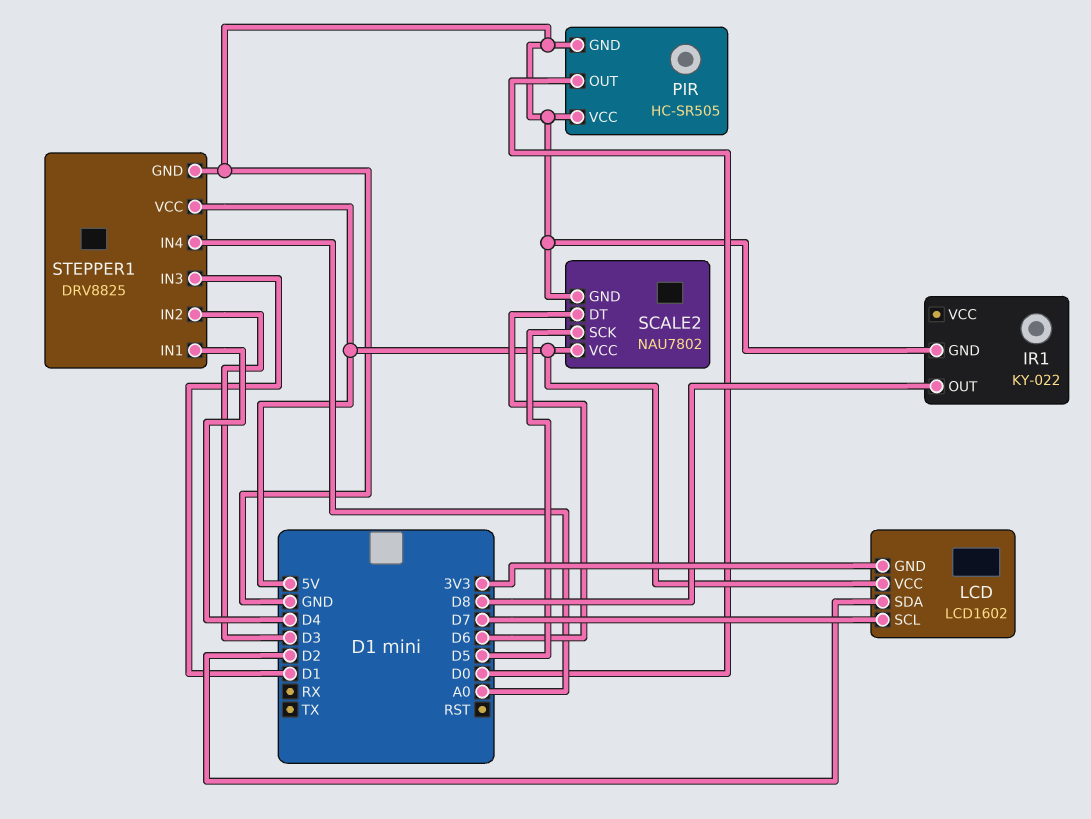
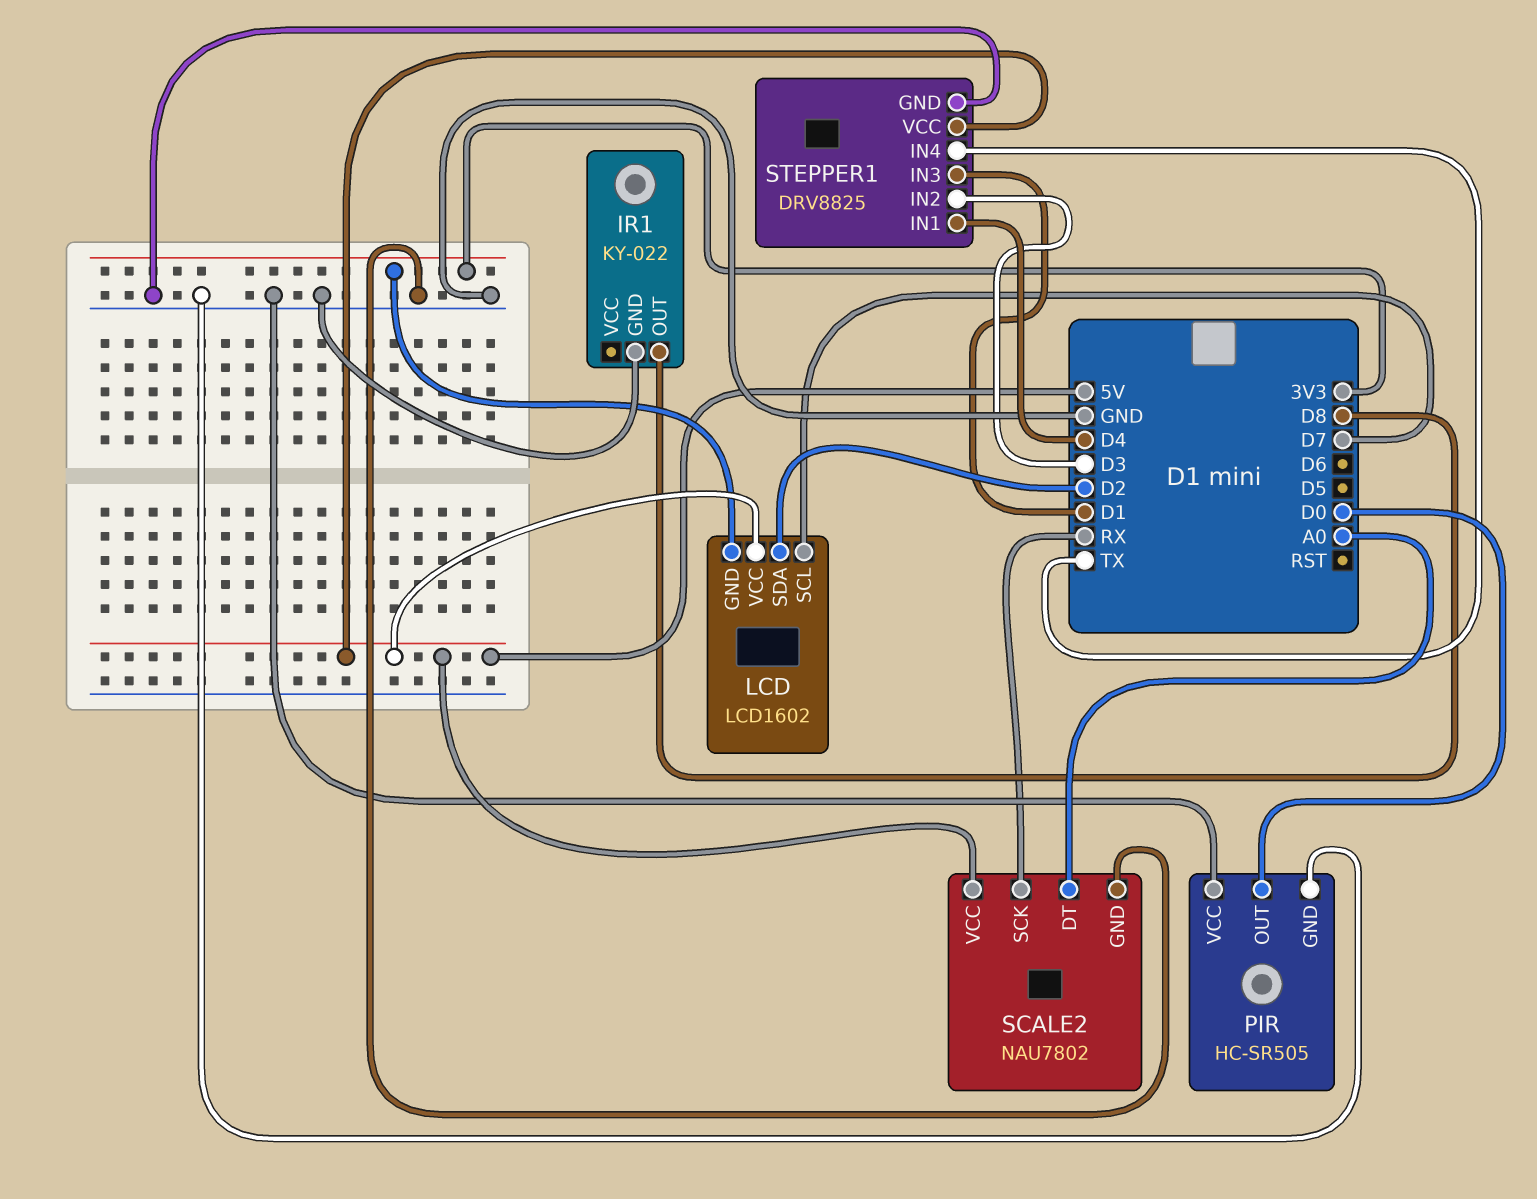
SCALE2 pin DT: D6 -> A0
SCALE2 pin SCK: D5 -> RX
STEPPER1 pin IN4: A0 -> TX

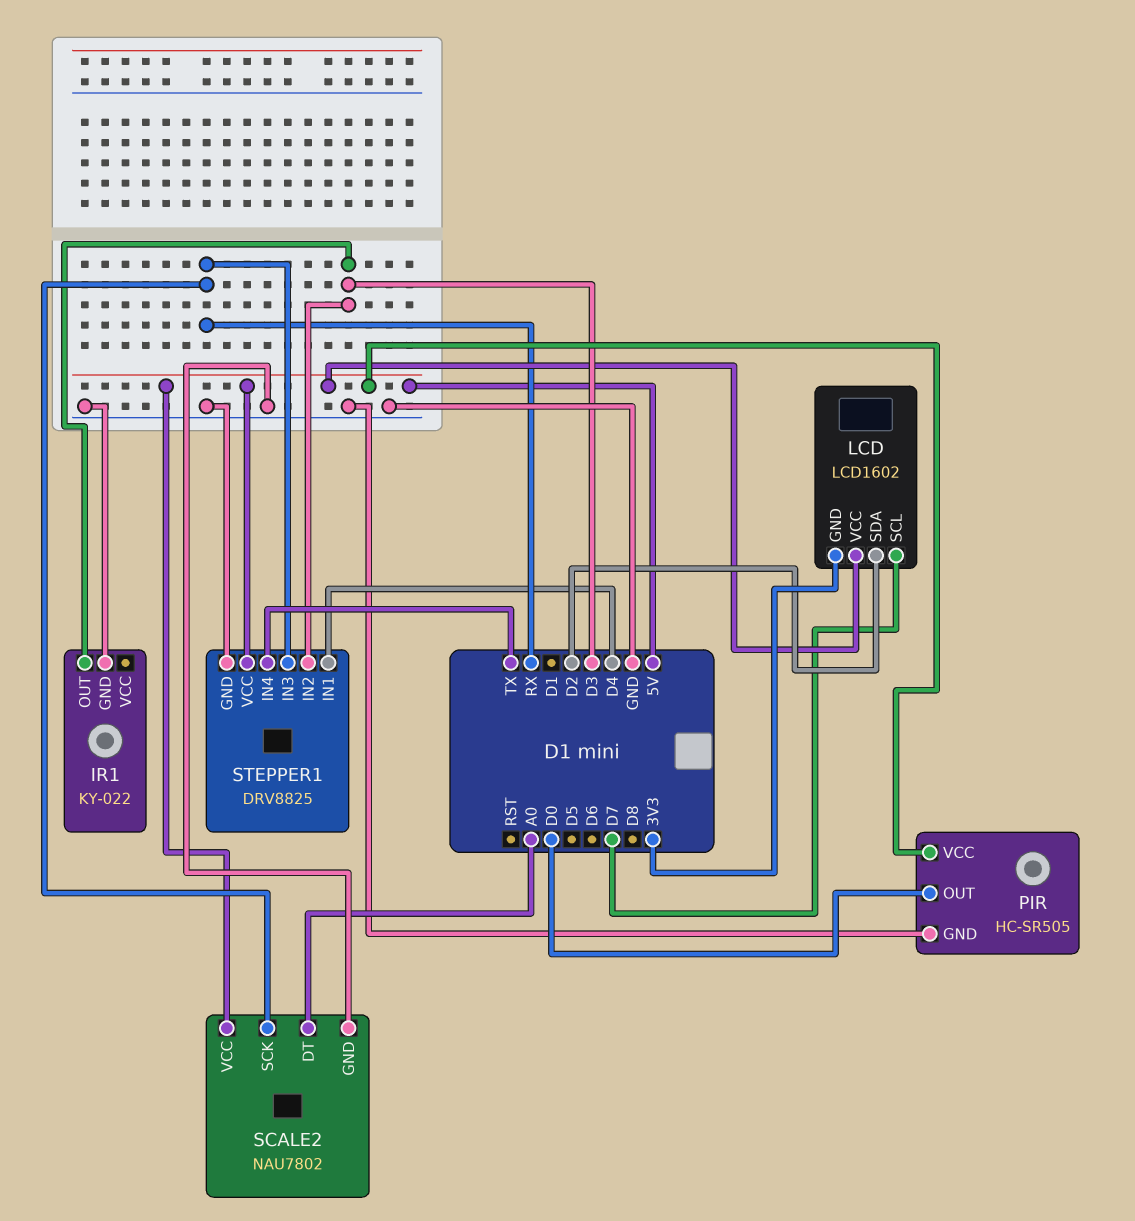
IR1 pin OUT: D8 -> D3
PIR pin VCC: GND -> 5V
STEPPER1 pin IN3: D1 -> RX

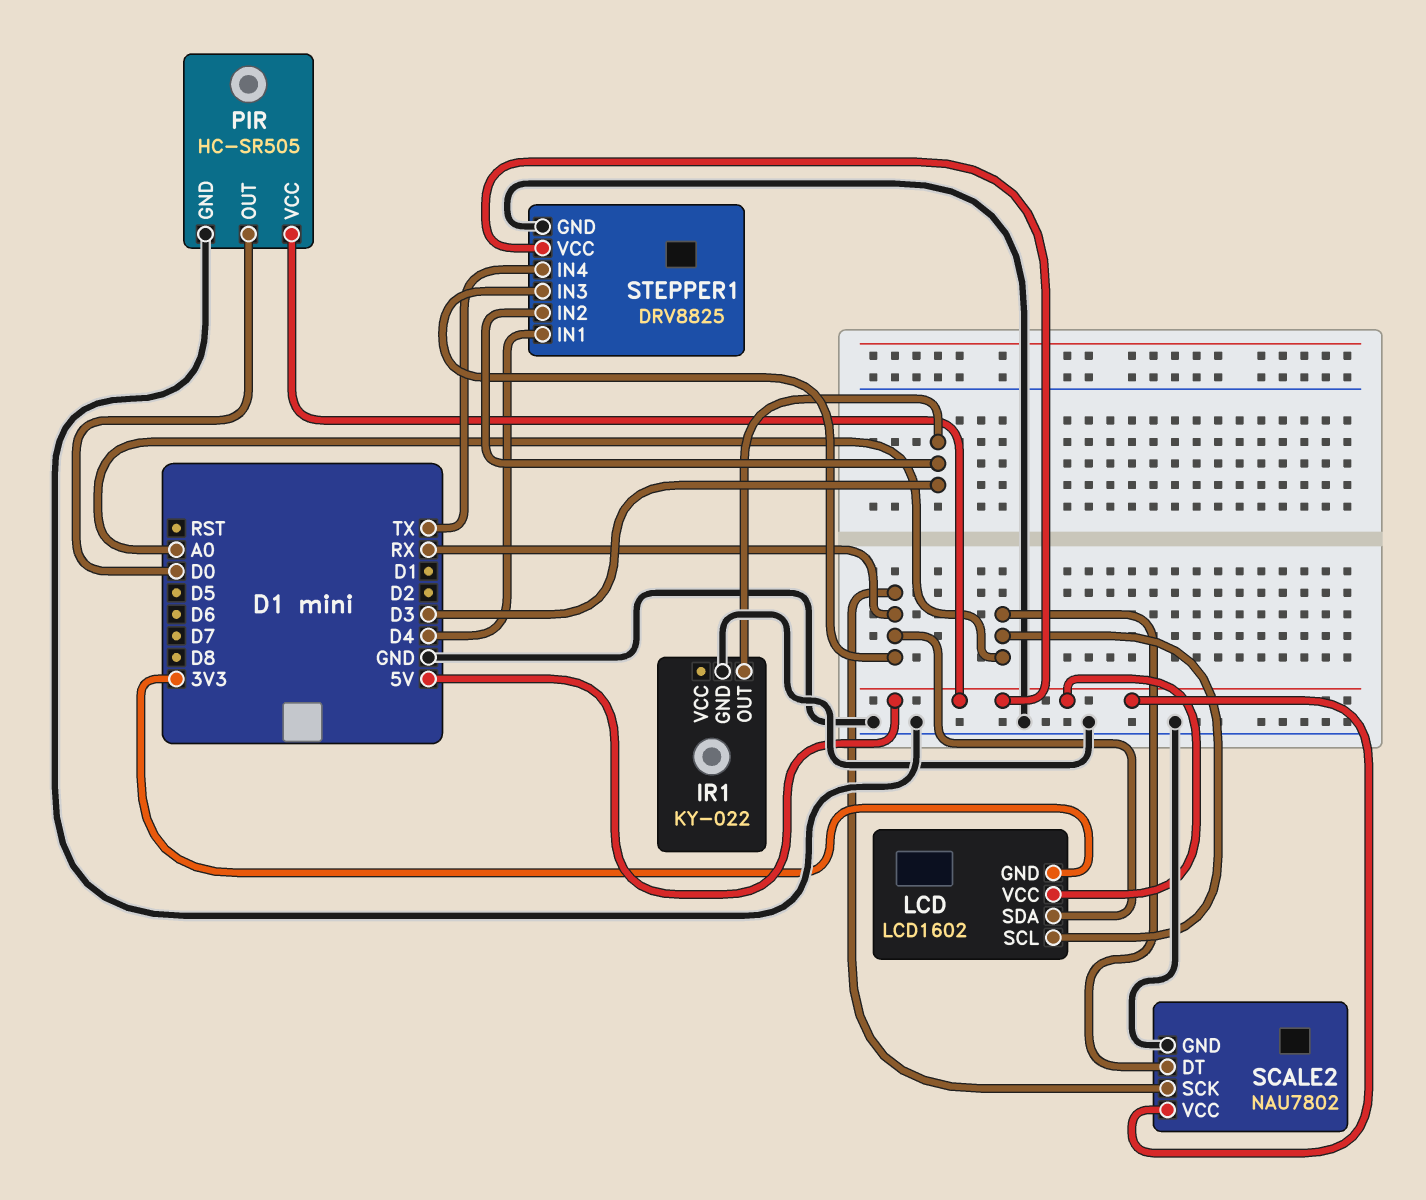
LCD pin SCL: D7 -> A0
LCD pin SDA: D2 -> RX

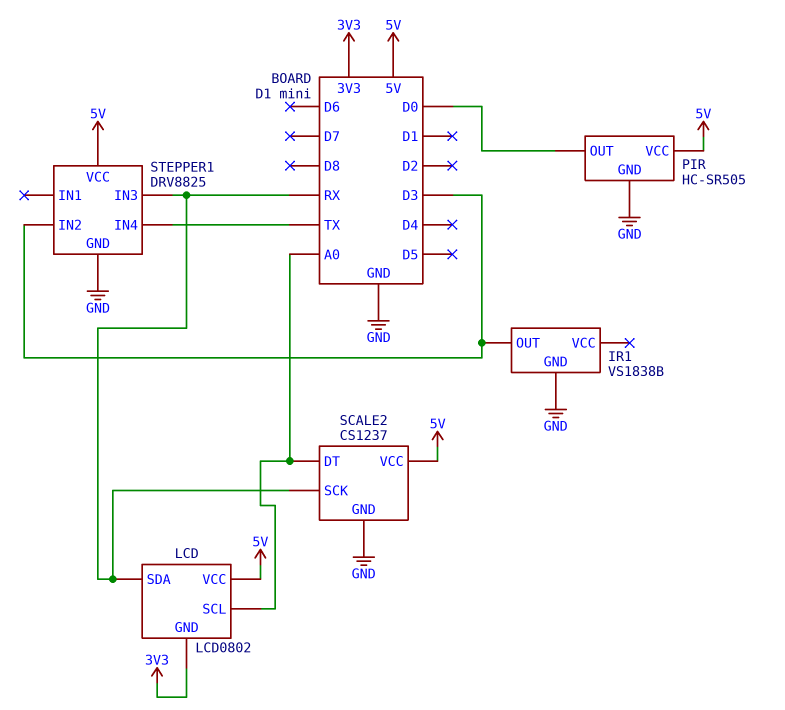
IR1: KY-022 -> VS1838B
LCD: LCD1602 -> LCD0802
SCALE2: NAU7802 -> CS1237
STEPPER1 pin IN1: D4 -> none

